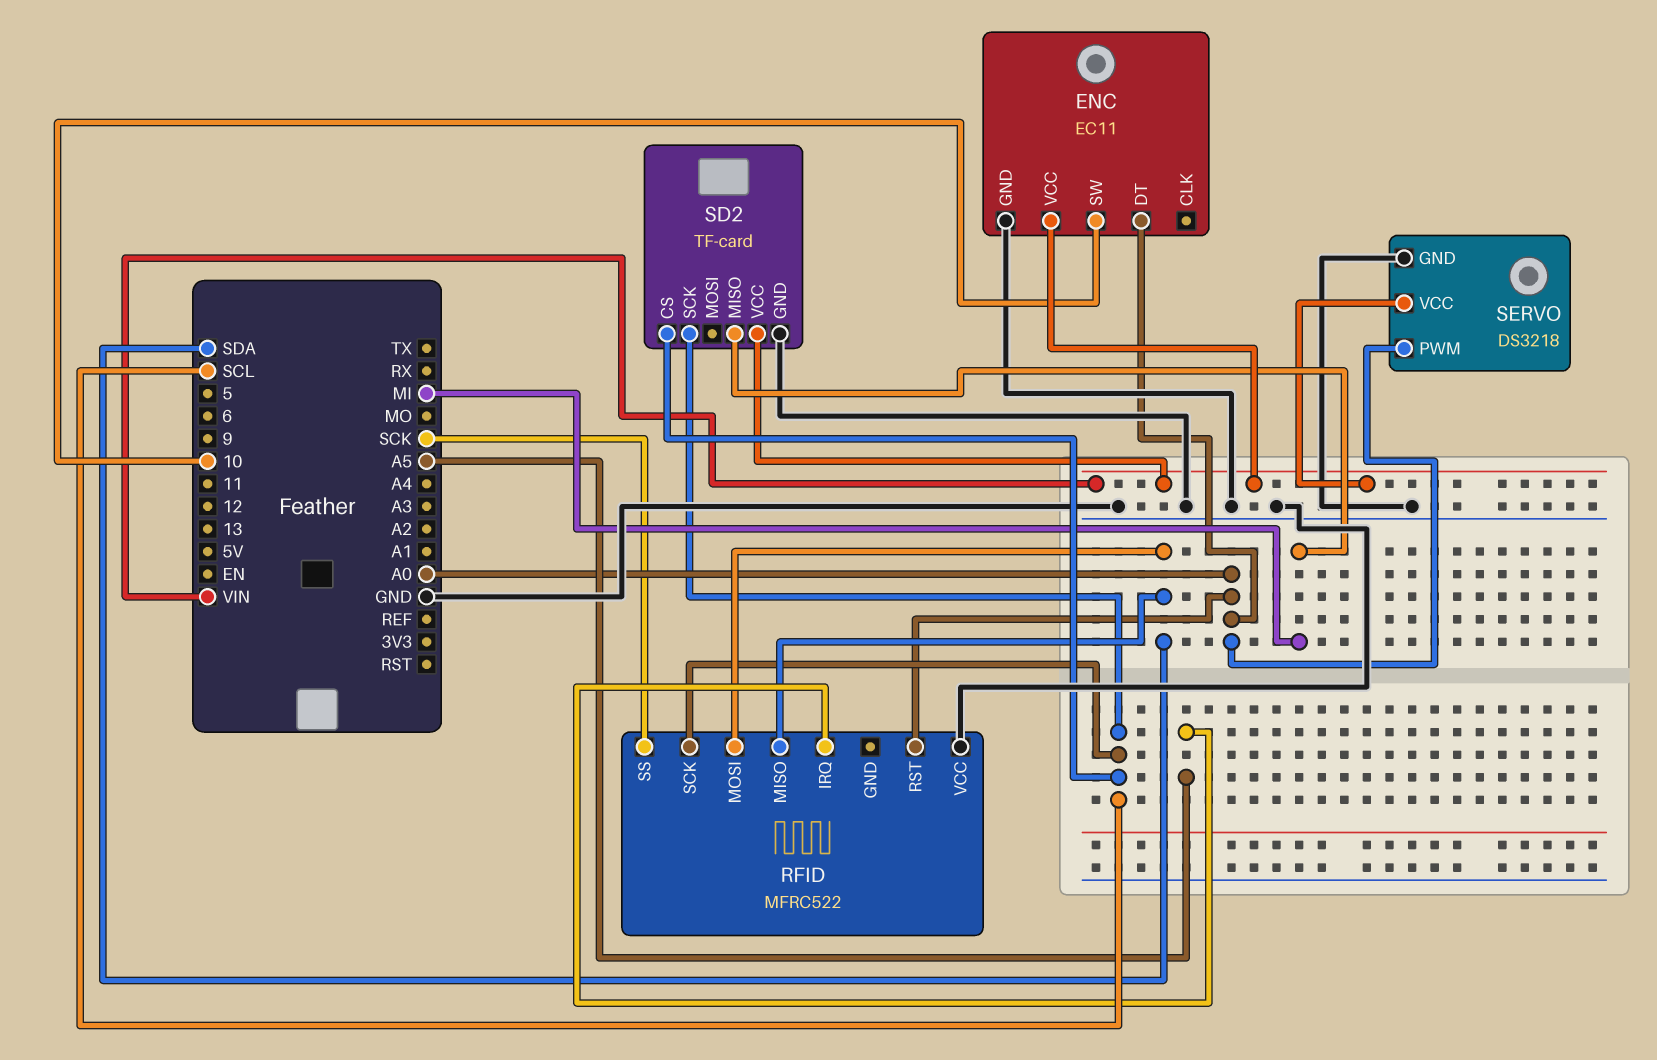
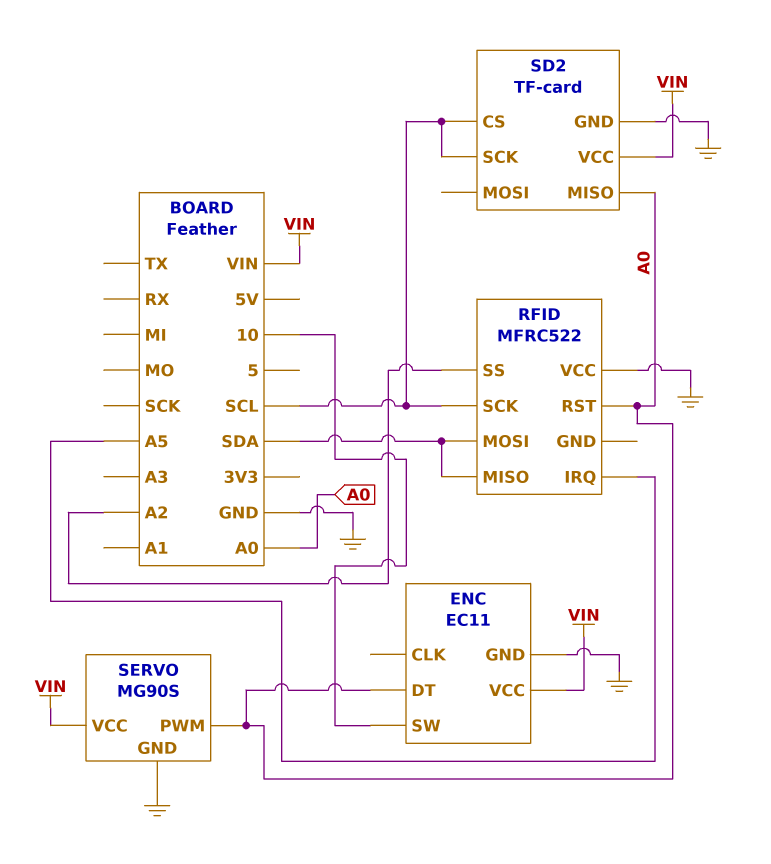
RFID pin SS: SCK -> A2
SD2 pin MISO: MI -> A0
SERVO: DS3218 -> MG90S

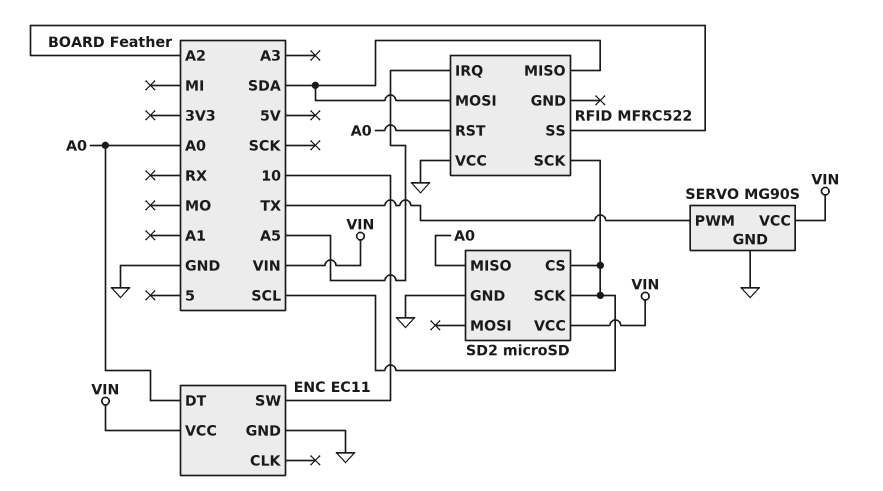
SD2: TF-card -> microSD
SERVO pin PWM: A0 -> TX

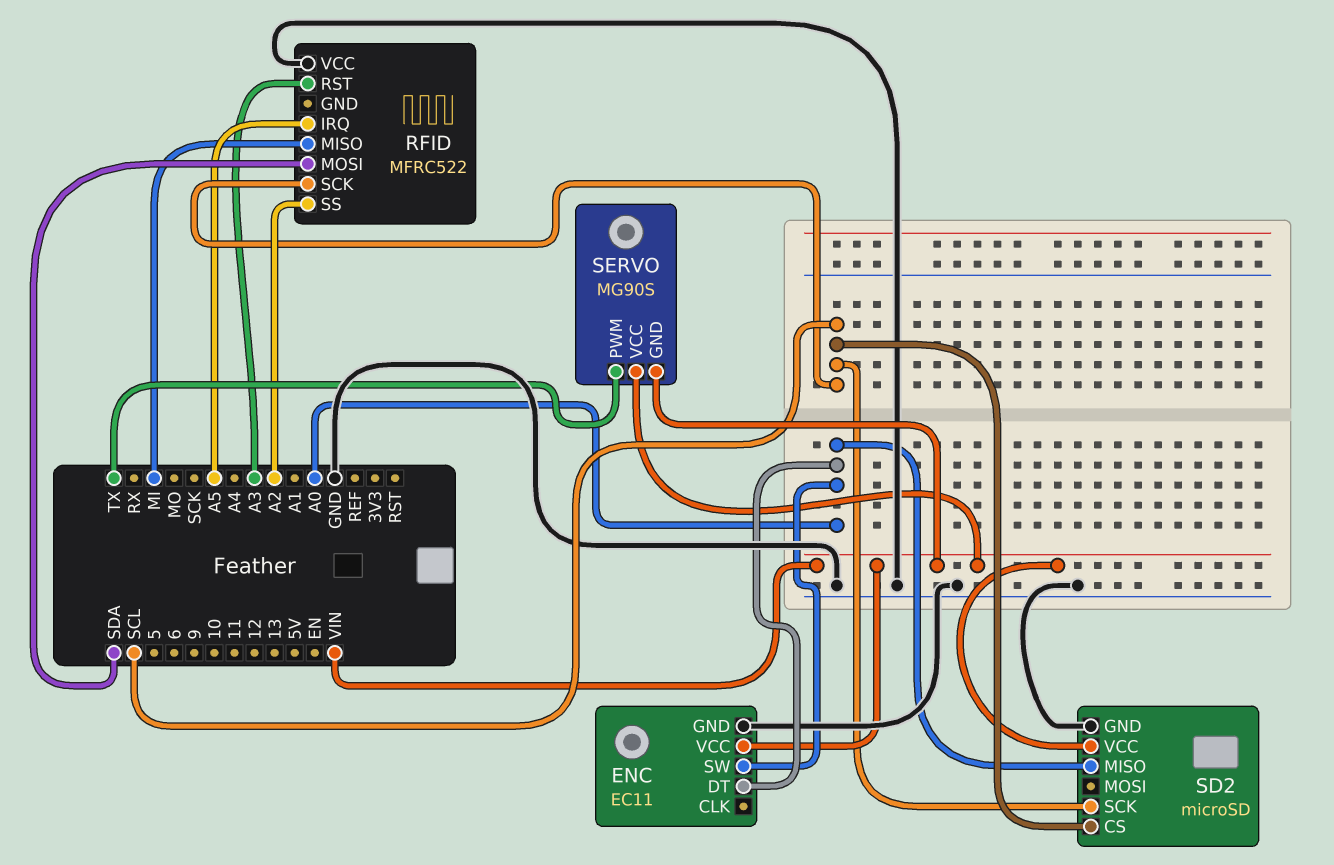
ENC pin SW: 10 -> A0
RFID pin MISO: SDA -> MI
RFID pin RST: A0 -> A3
SERVO pin GND: GND -> VIN

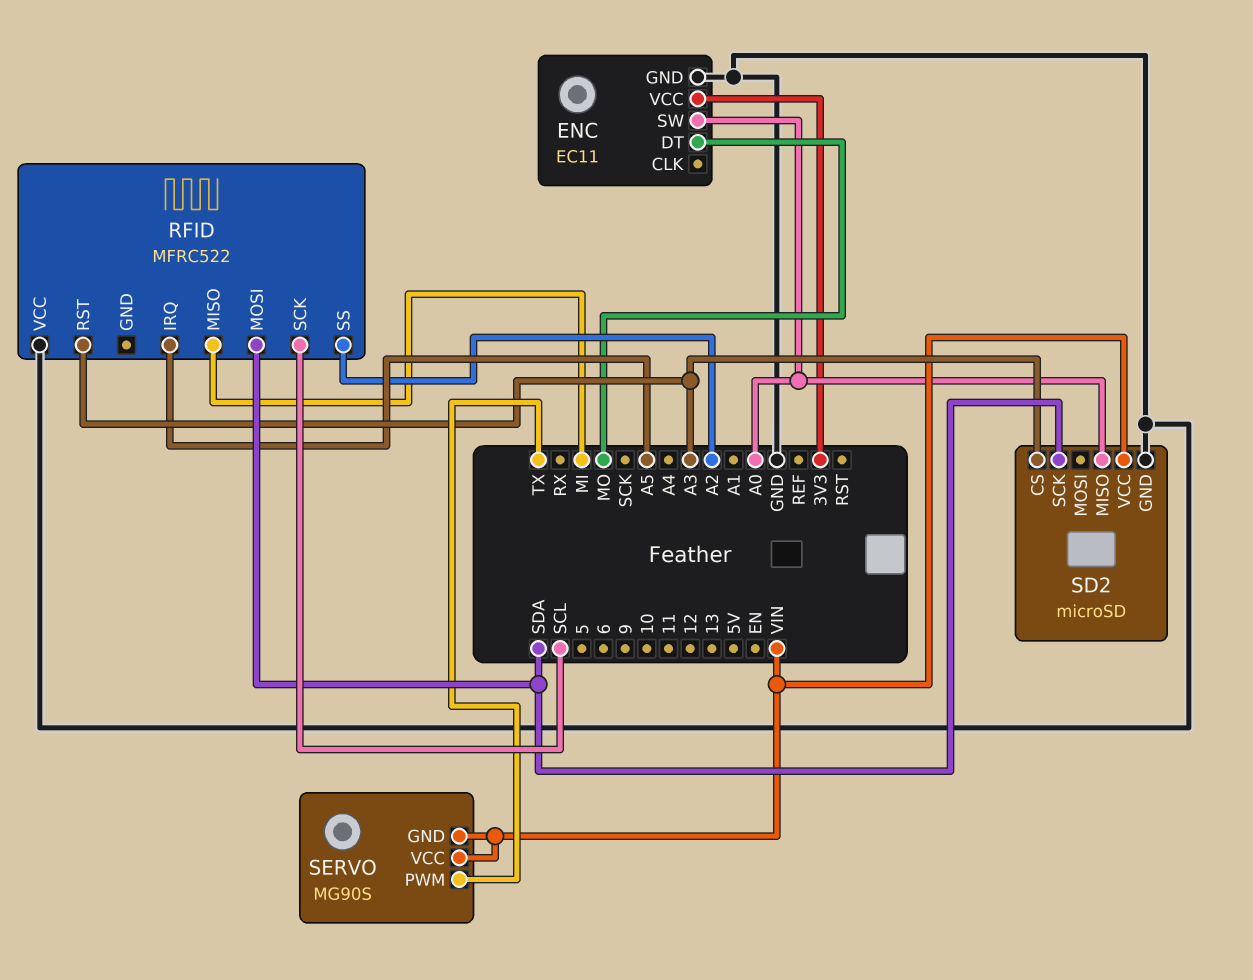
ENC pin DT: A0 -> MO
ENC pin VCC: VIN -> 3V3
SD2 pin CS: SCL -> A3
SD2 pin SCK: SCL -> SDA

